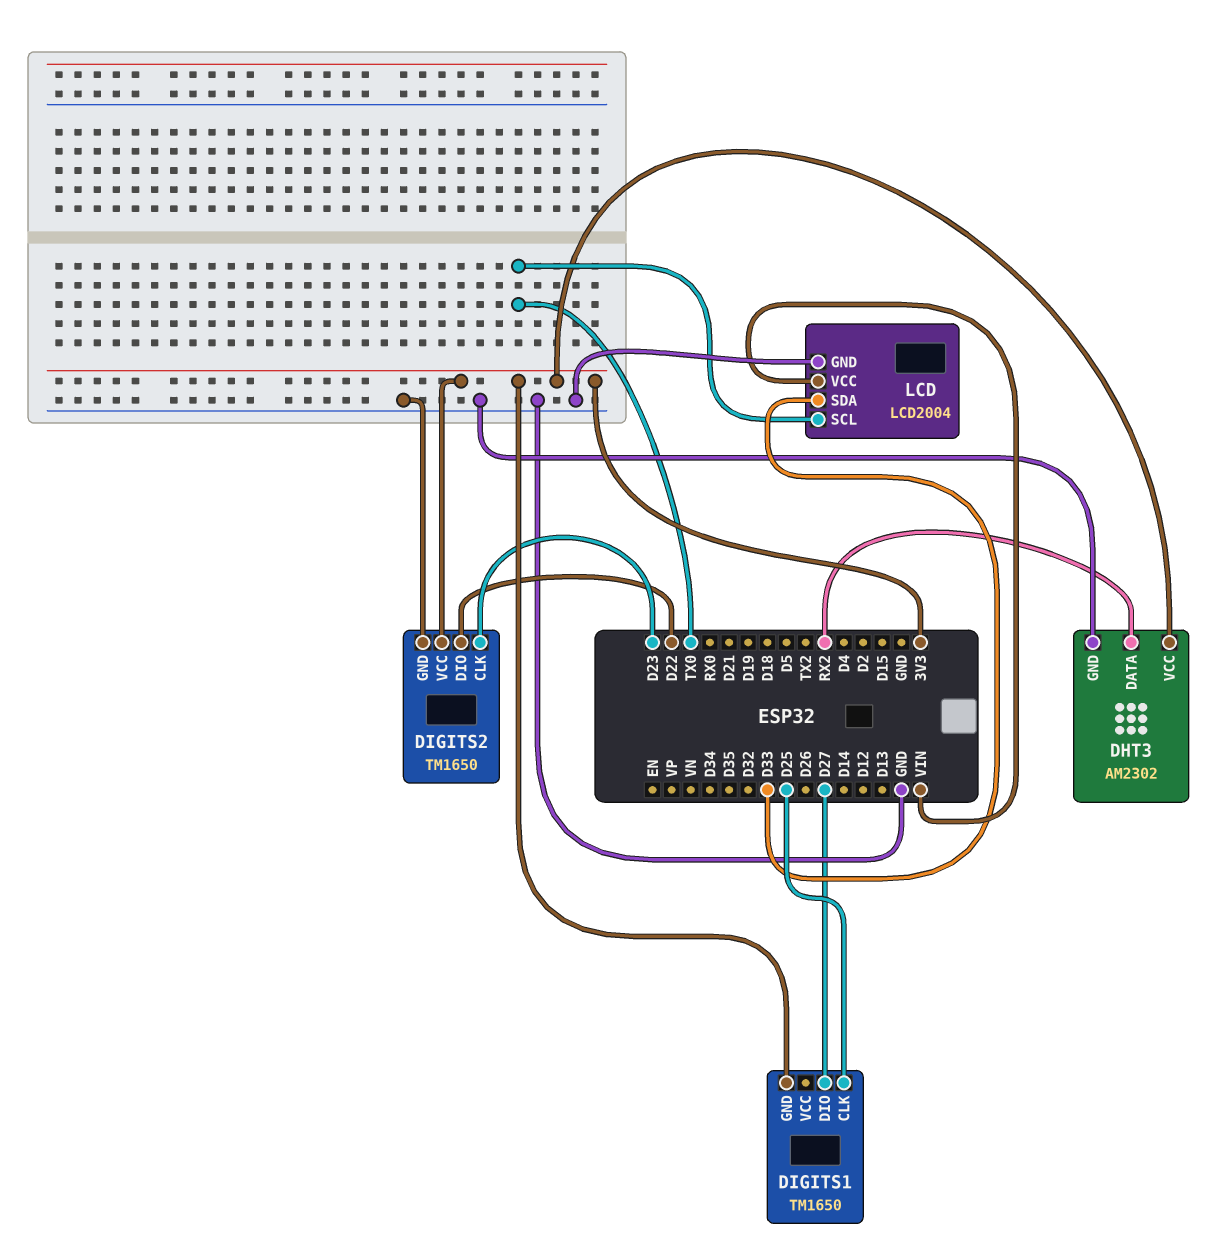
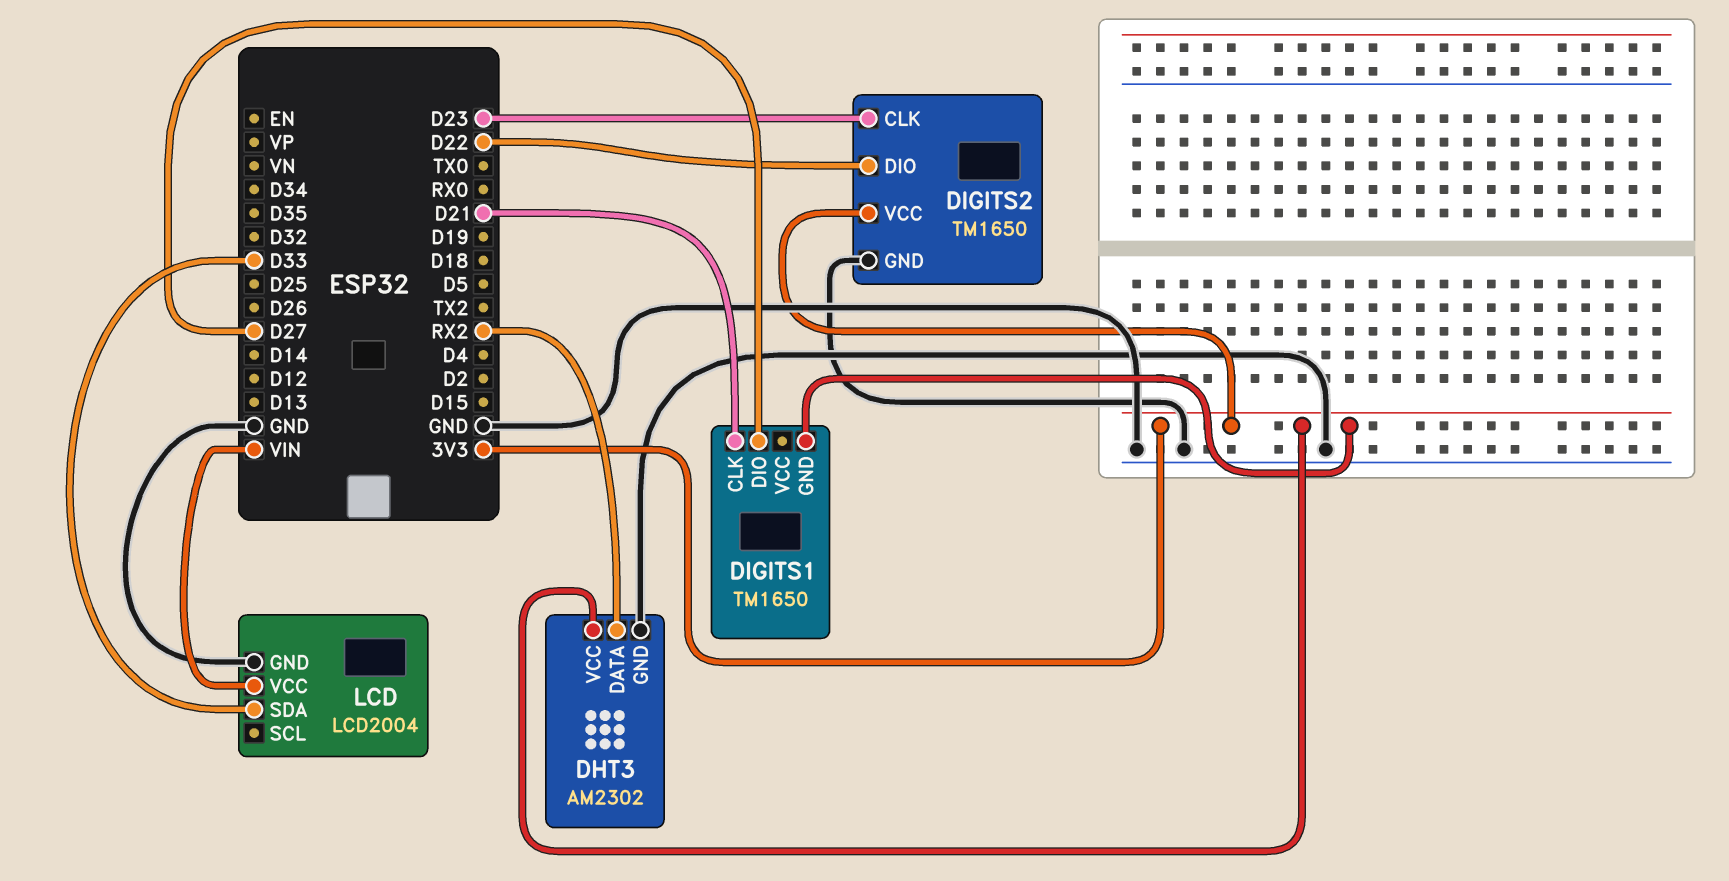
DIGITS1 pin CLK: D25 -> D21
LCD pin SCL: TX0 -> none

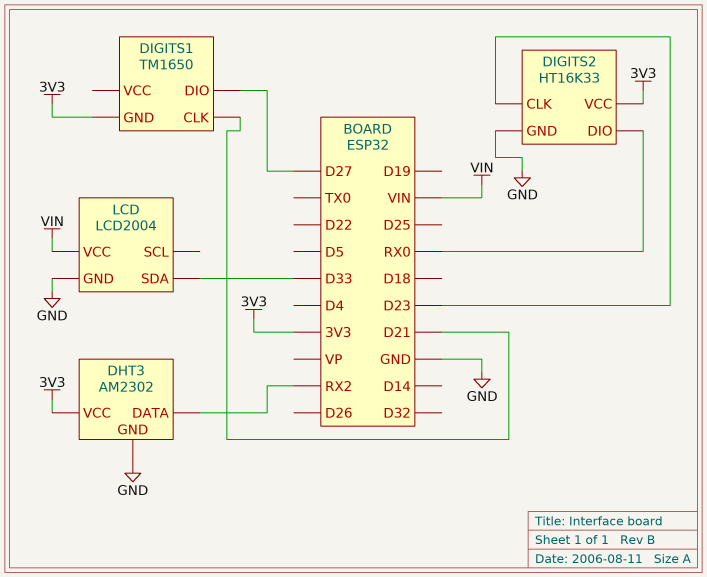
DIGITS2: TM1650 -> HT16K33
DIGITS2 pin DIO: D22 -> RX0

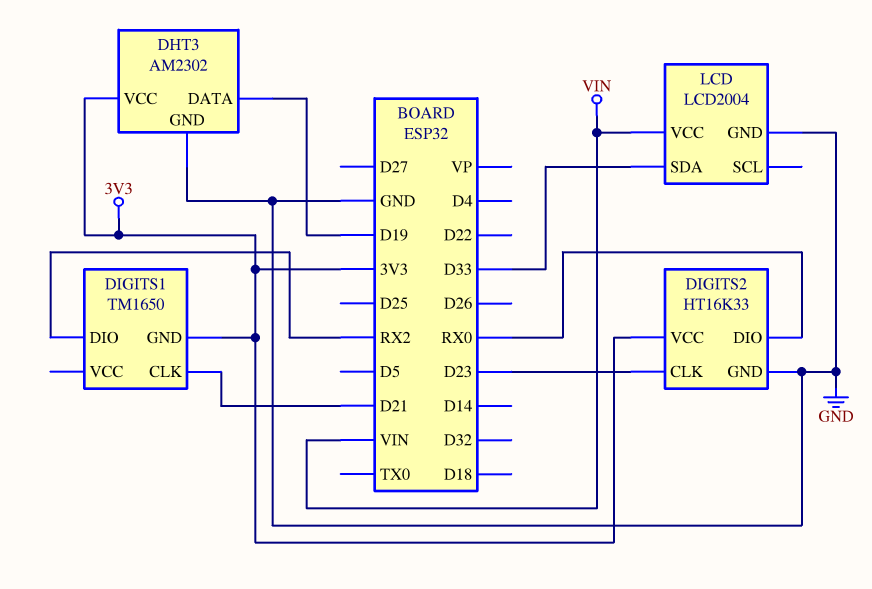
DHT3 pin DATA: RX2 -> D19
DIGITS1 pin DIO: D27 -> RX2

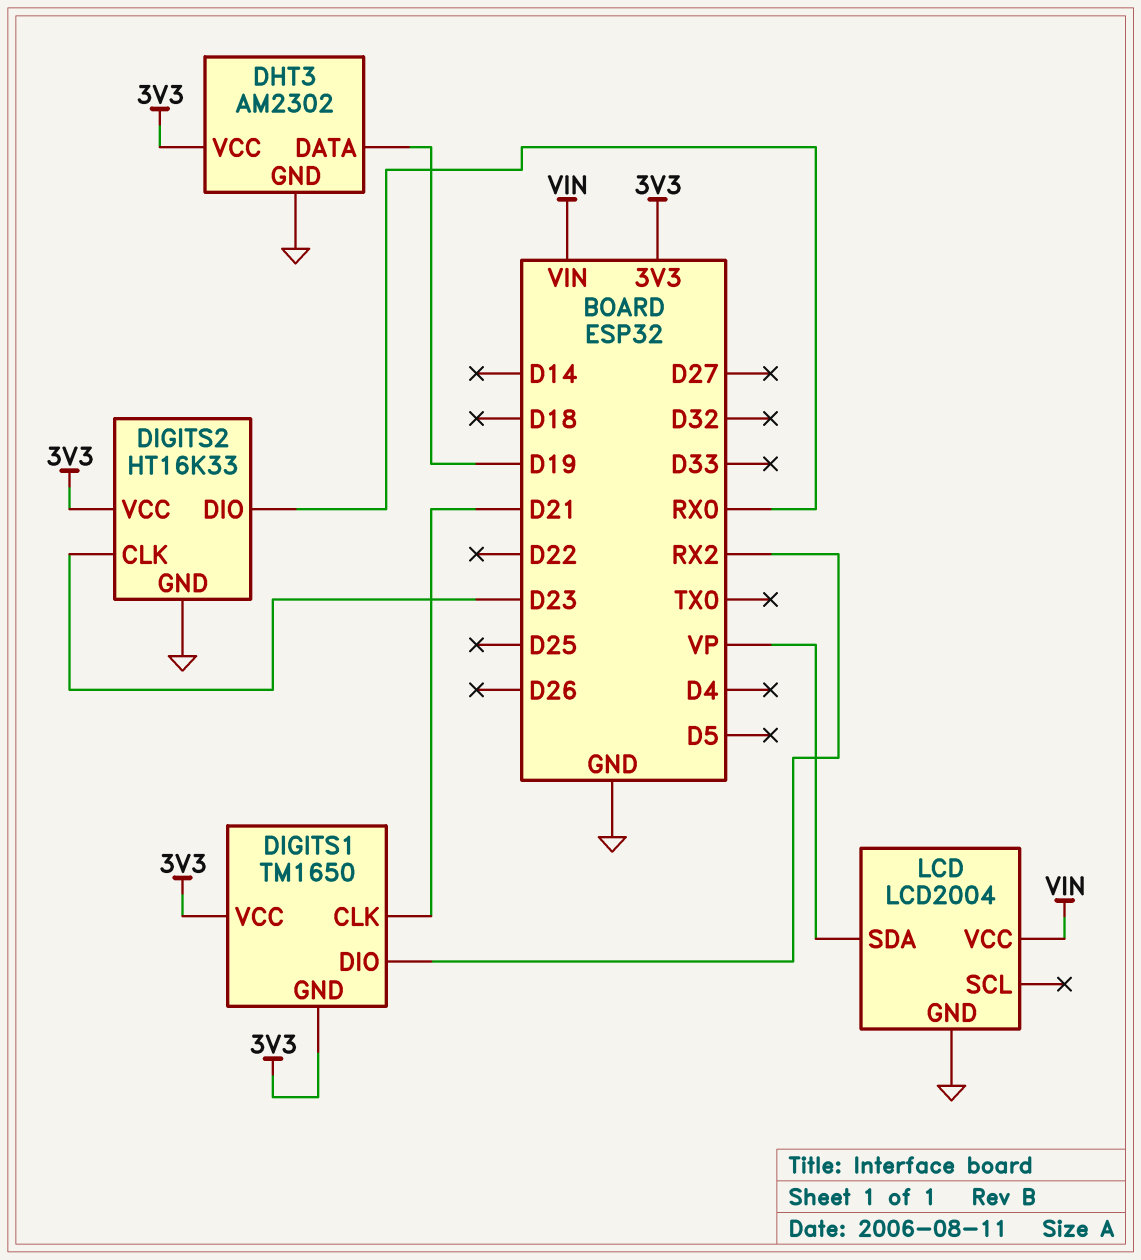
DIGITS1 pin VCC: none -> 3V3
LCD pin SDA: D33 -> VP

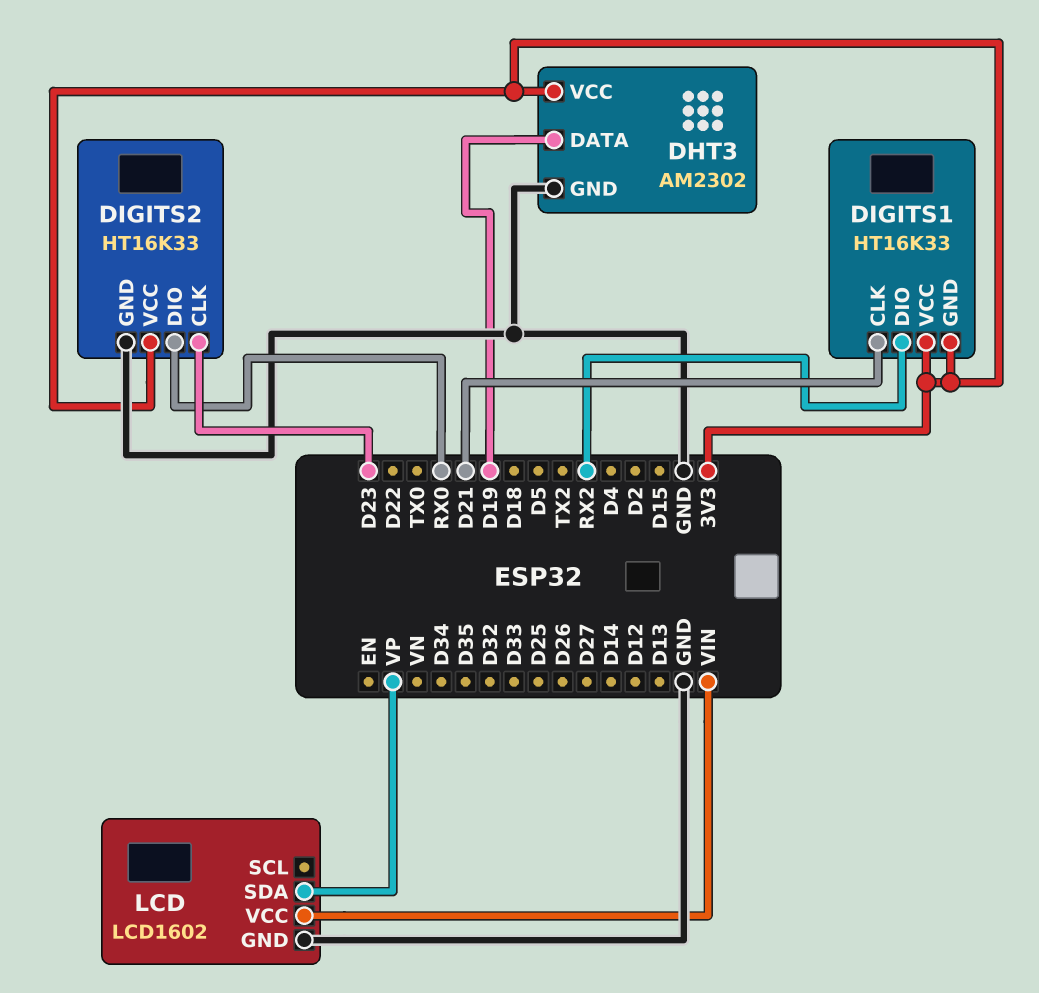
DIGITS1: TM1650 -> HT16K33
LCD: LCD2004 -> LCD1602

